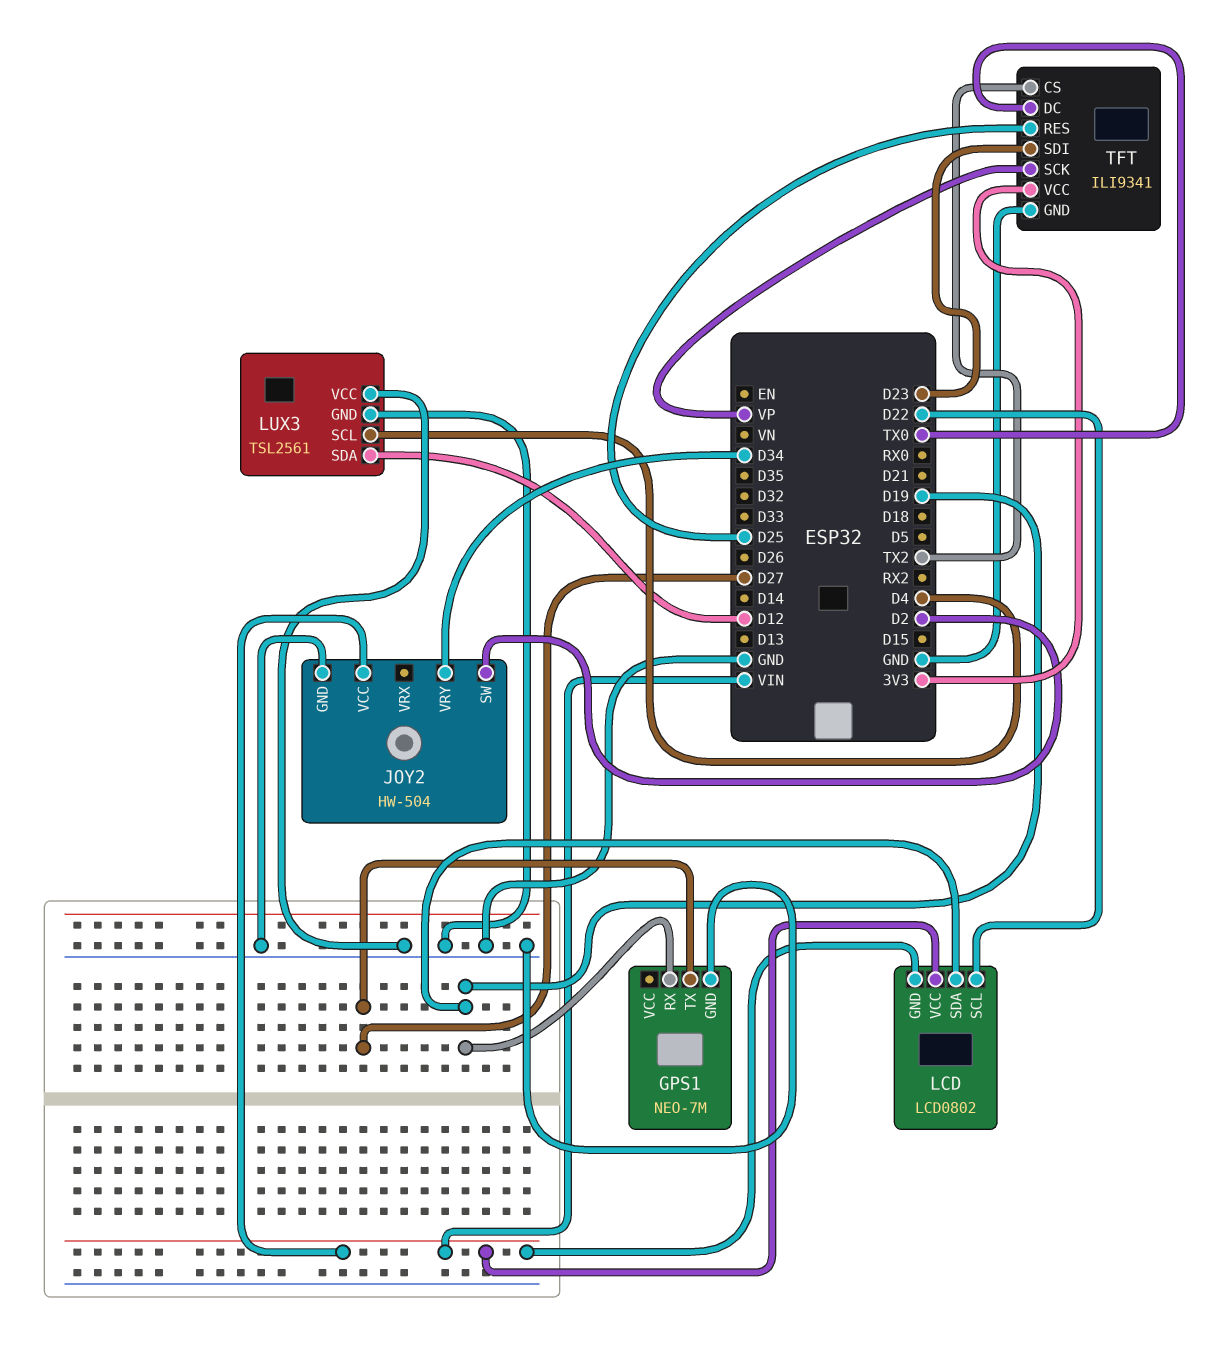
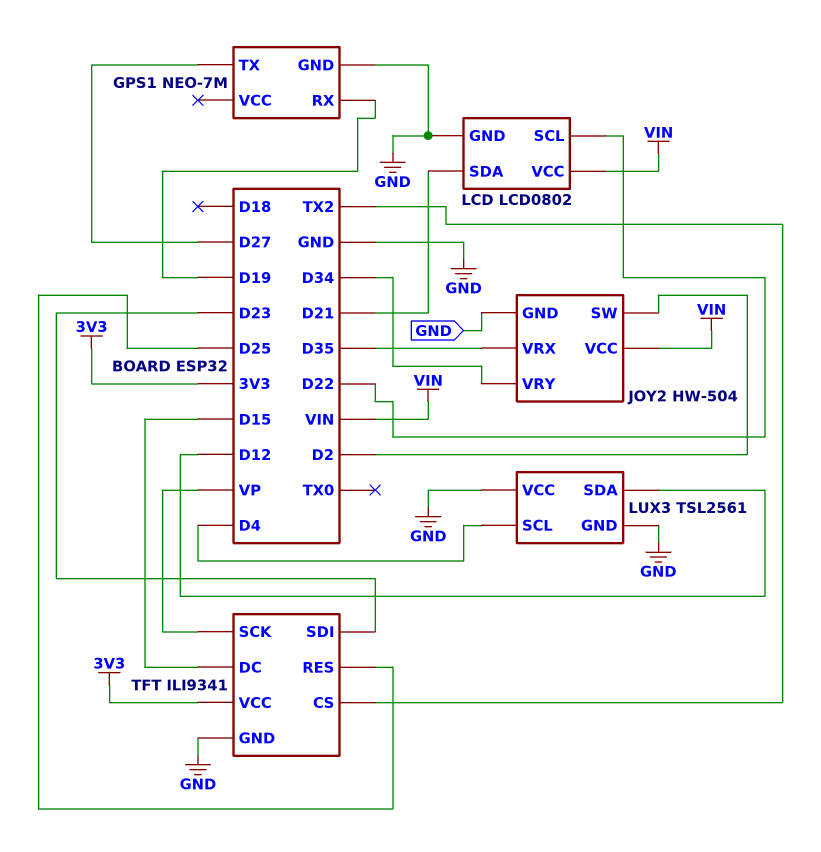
JOY2 pin VRX: none -> D35
LCD pin GND: VIN -> GND
LCD pin SDA: D19 -> D21
TFT pin DC: TX0 -> D15

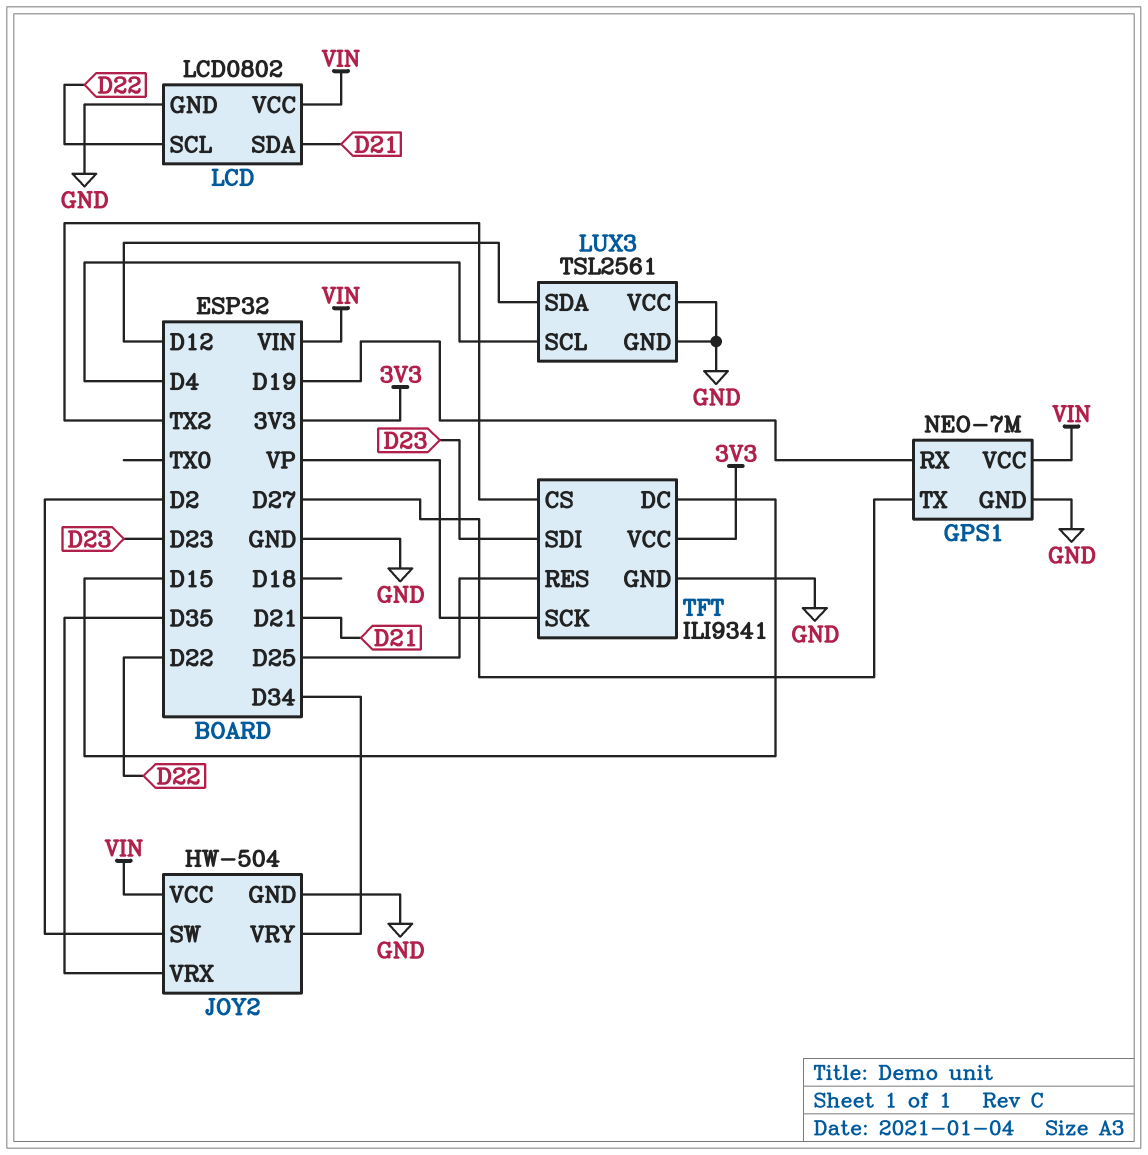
GPS1 pin VCC: none -> VIN

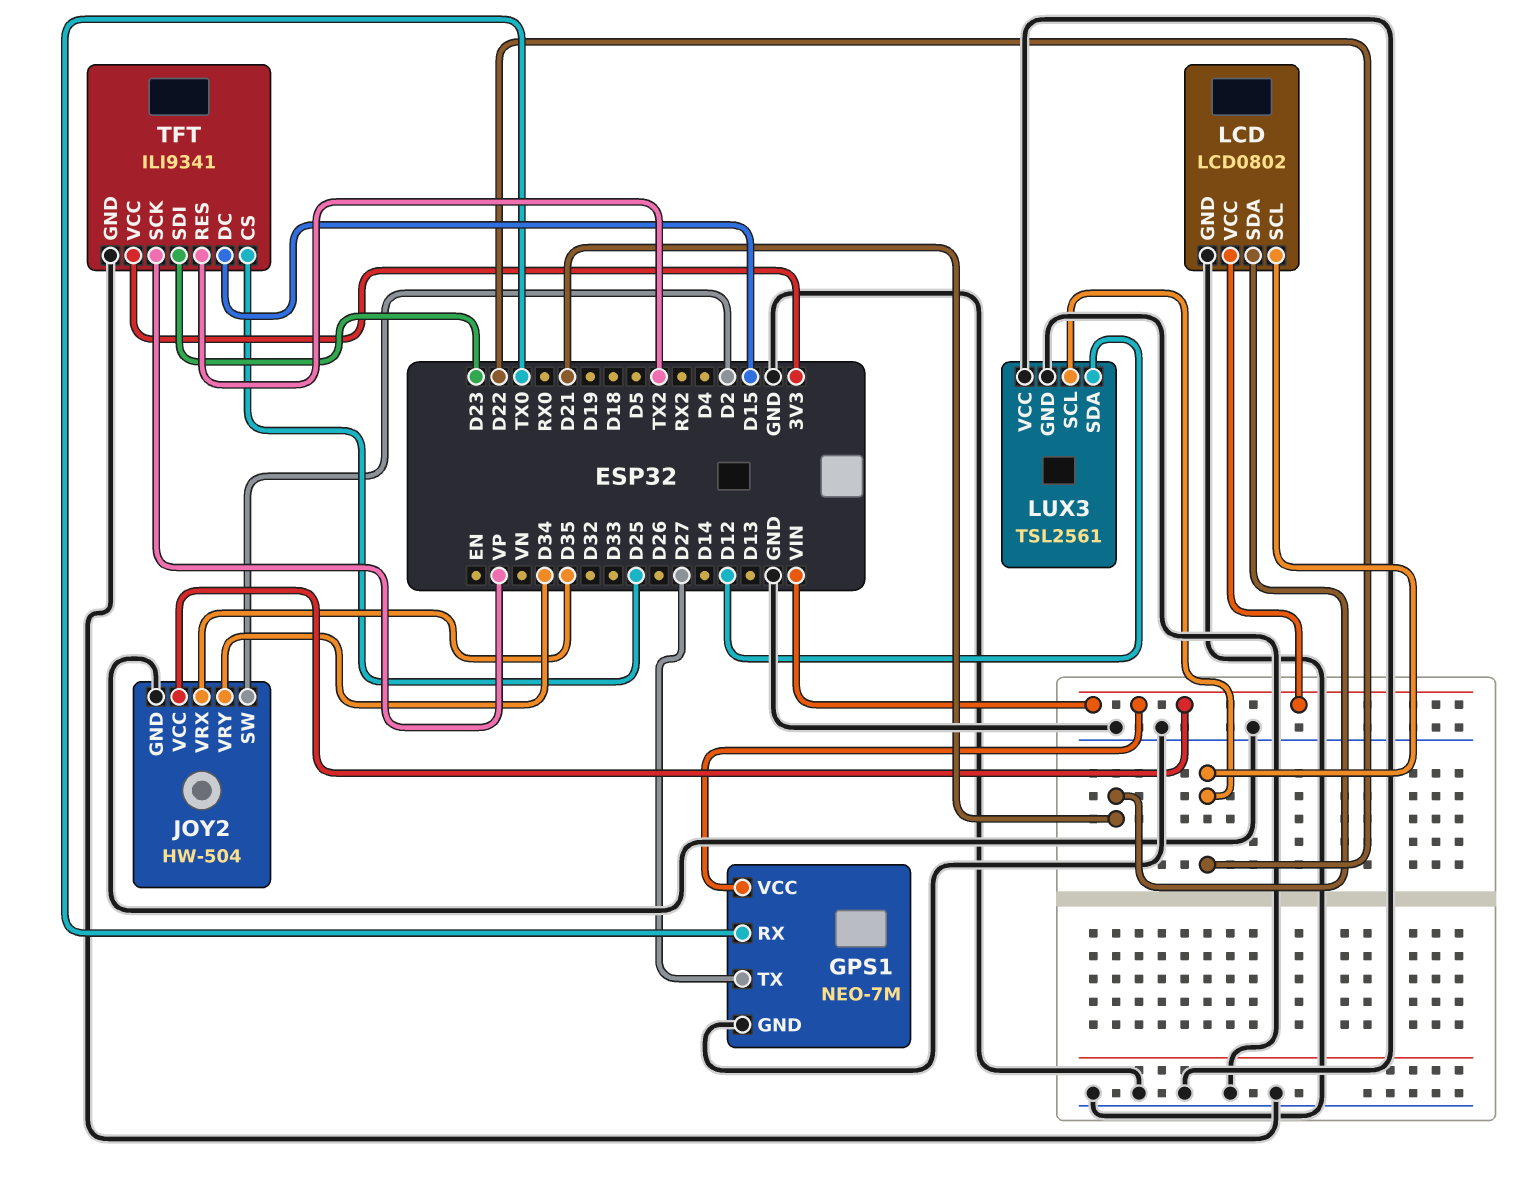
GPS1 pin RX: D19 -> TX0
LUX3 pin SCL: D4 -> D22
TFT pin CS: TX2 -> D25
TFT pin RES: D25 -> TX2

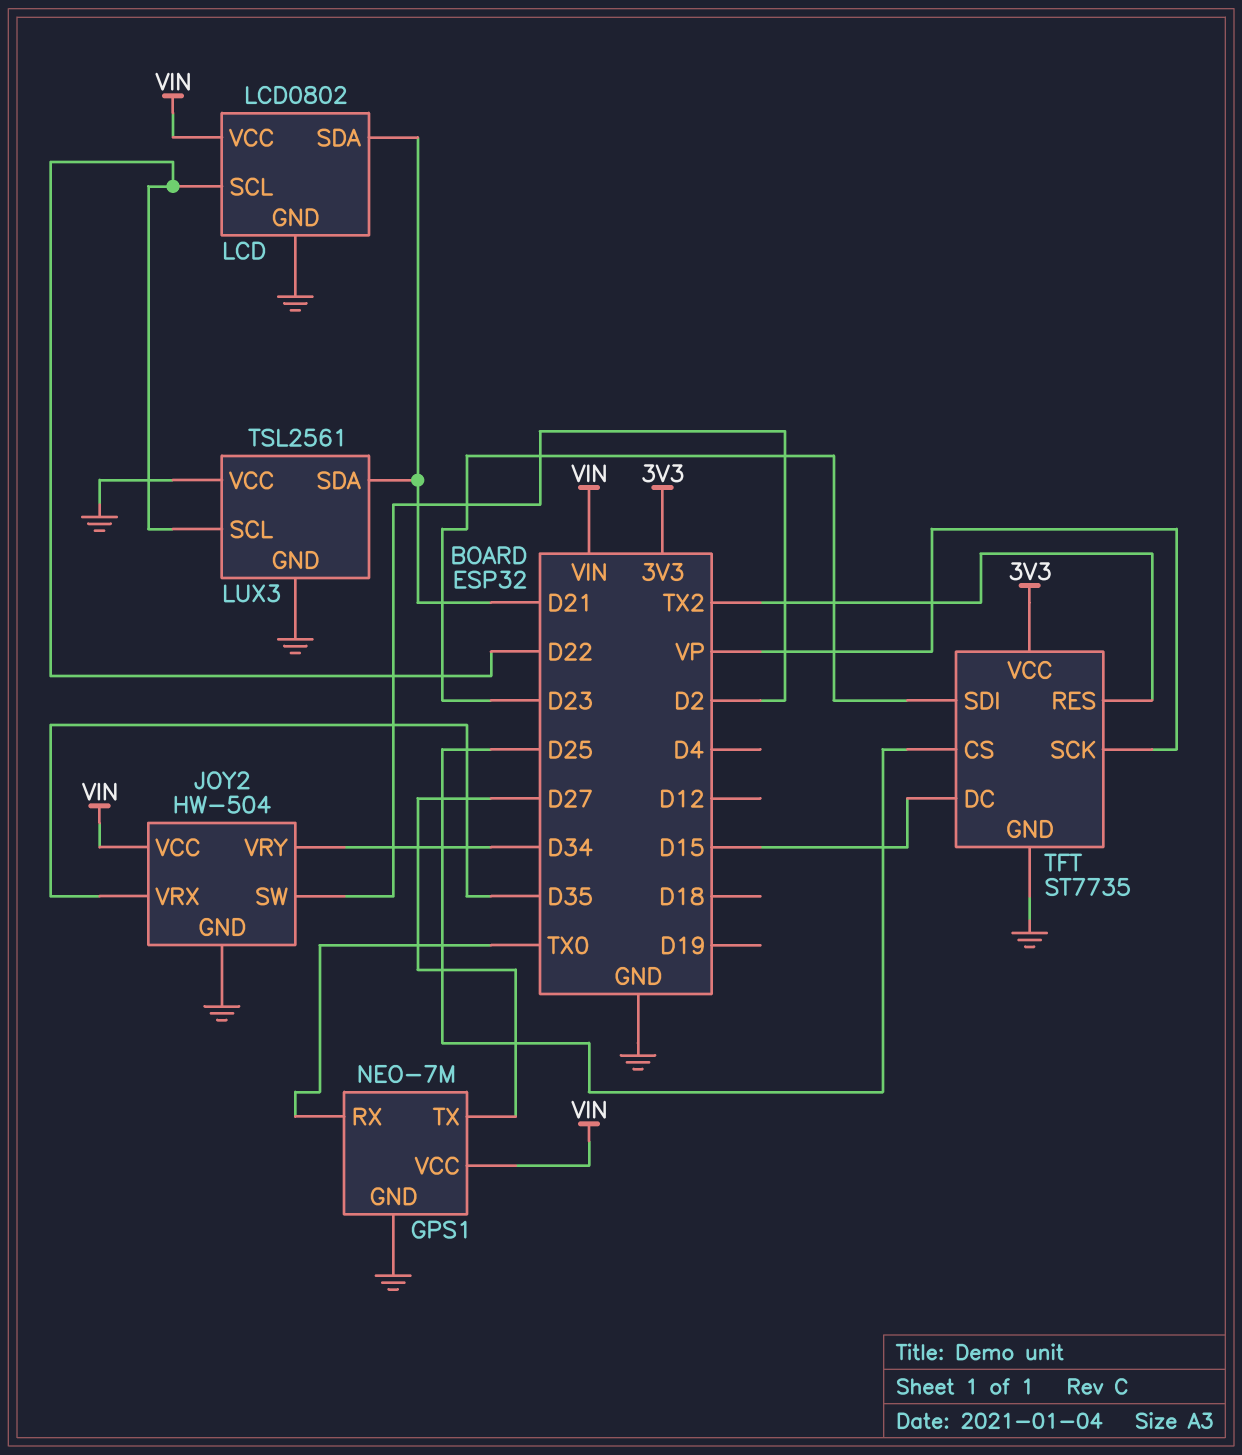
LUX3 pin SDA: D12 -> D21
TFT: ILI9341 -> ST7735

